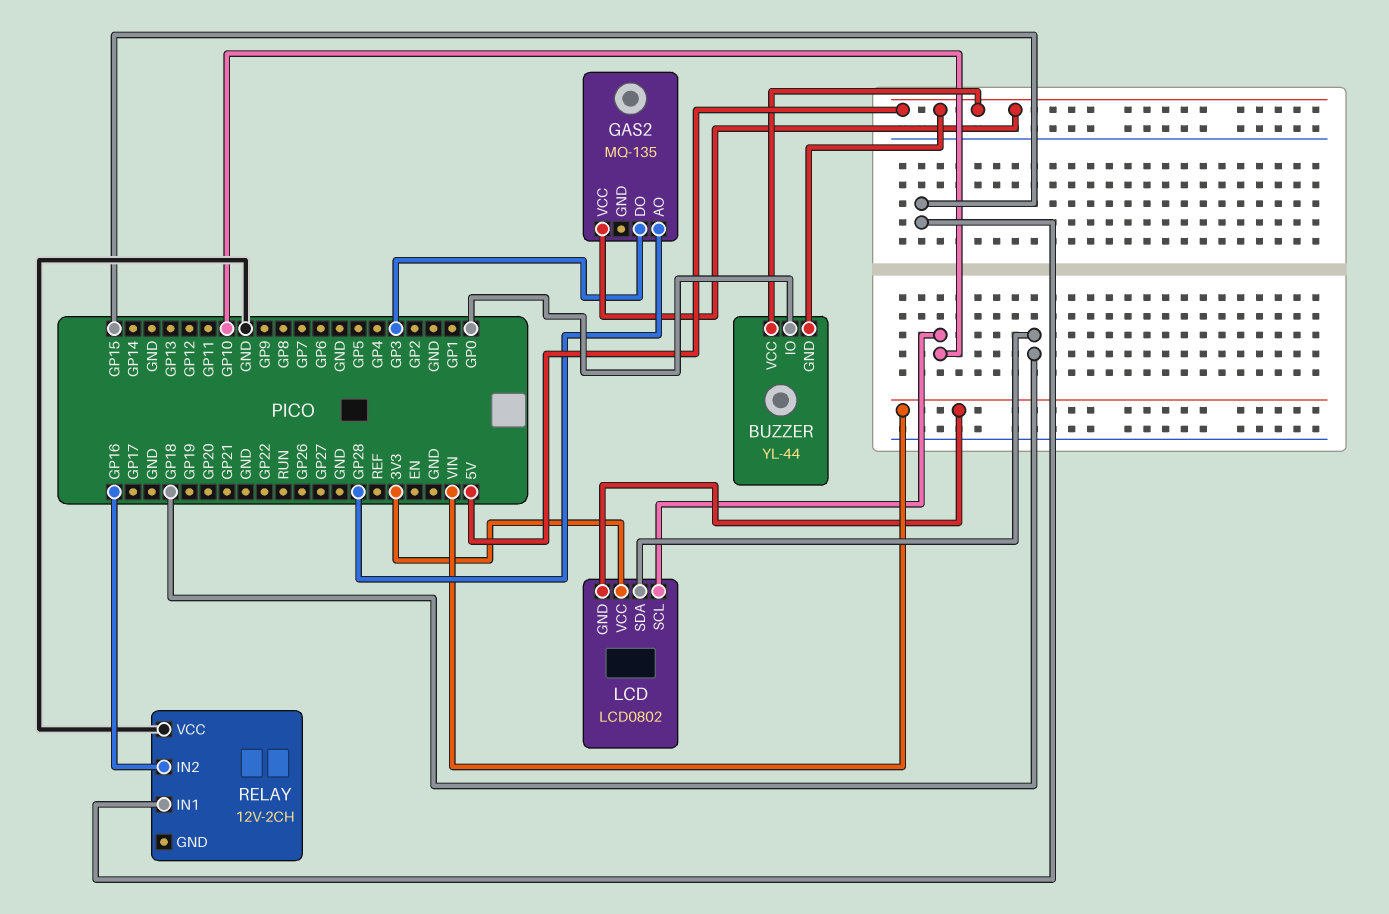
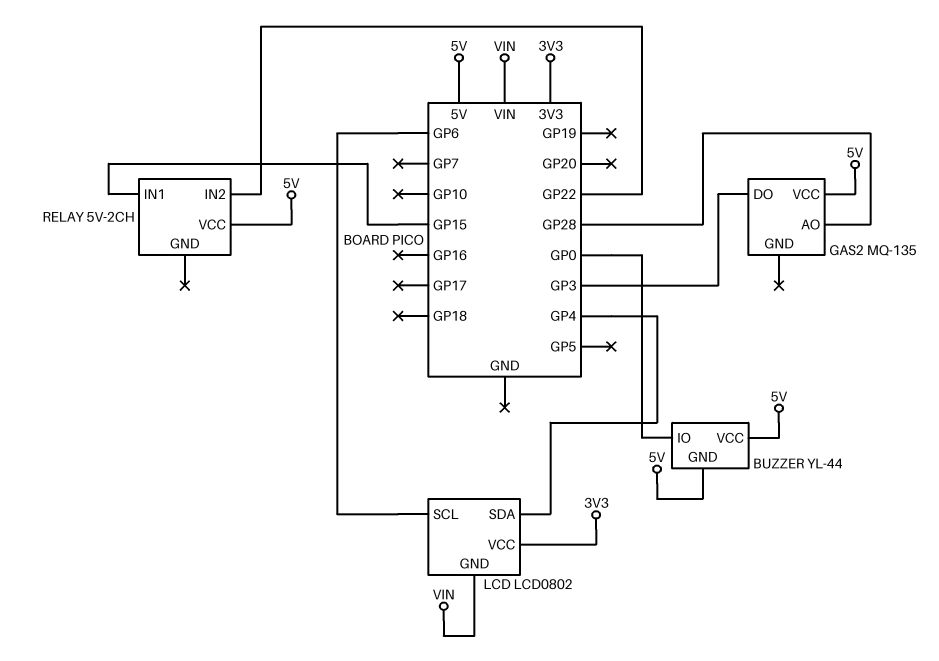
LCD pin SCL: GP10 -> GP6
LCD pin SDA: GP18 -> GP4
RELAY: 12V-2CH -> 5V-2CH
RELAY pin IN2: GP16 -> GP22
RELAY pin VCC: GND -> 5V

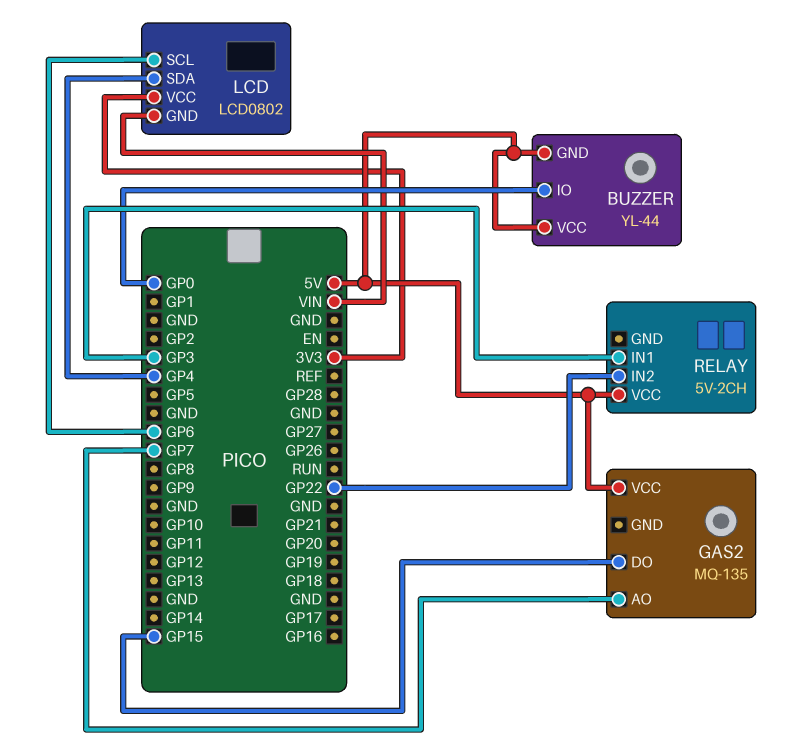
GAS2 pin AO: GP28 -> GP7
GAS2 pin DO: GP3 -> GP15
RELAY pin IN1: GP15 -> GP3

